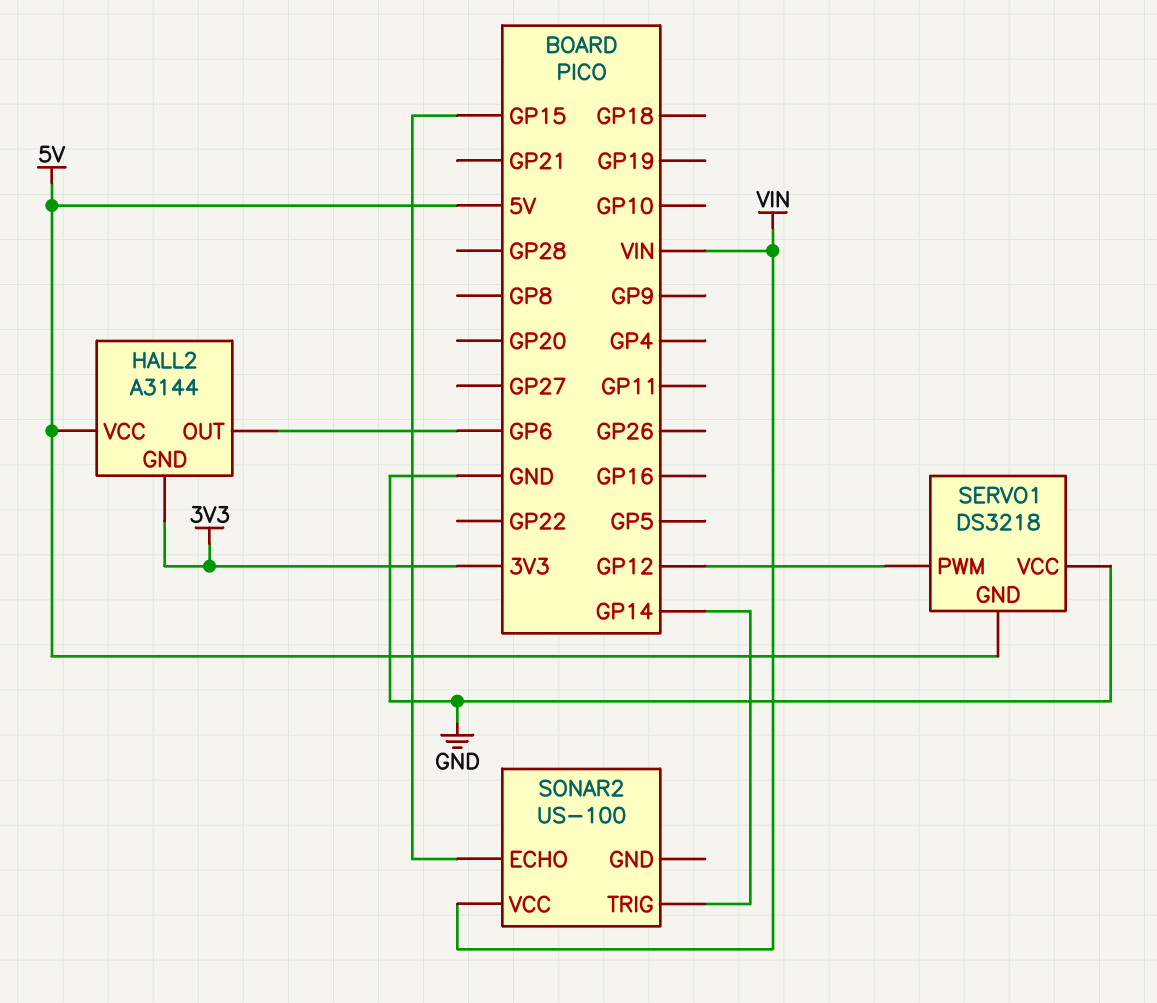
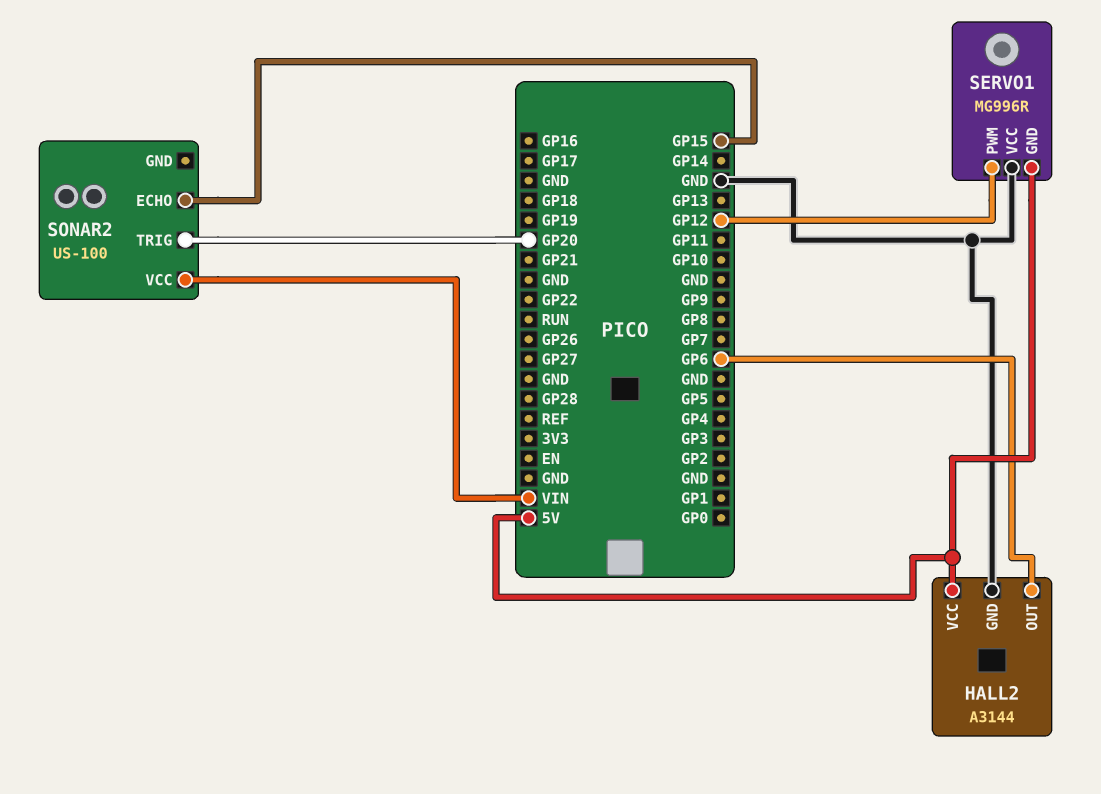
HALL2 pin GND: 3V3 -> GND
SERVO1: DS3218 -> MG996R
SONAR2 pin TRIG: GP14 -> GP20

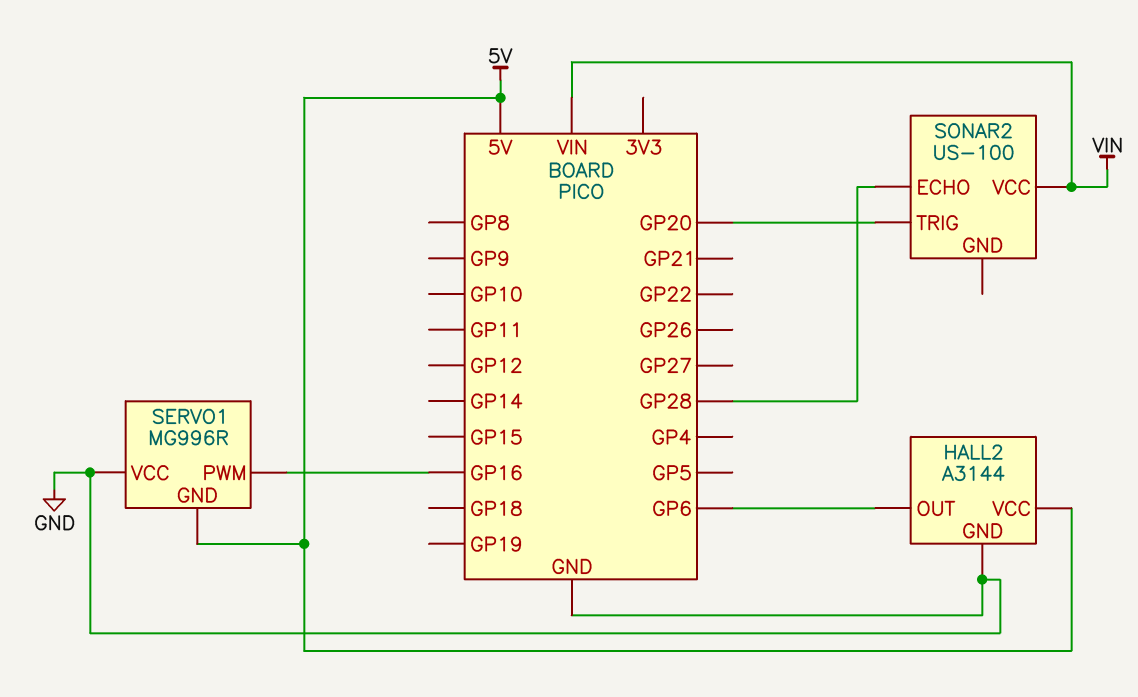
SERVO1 pin PWM: GP12 -> GP16
SONAR2 pin ECHO: GP15 -> GP28

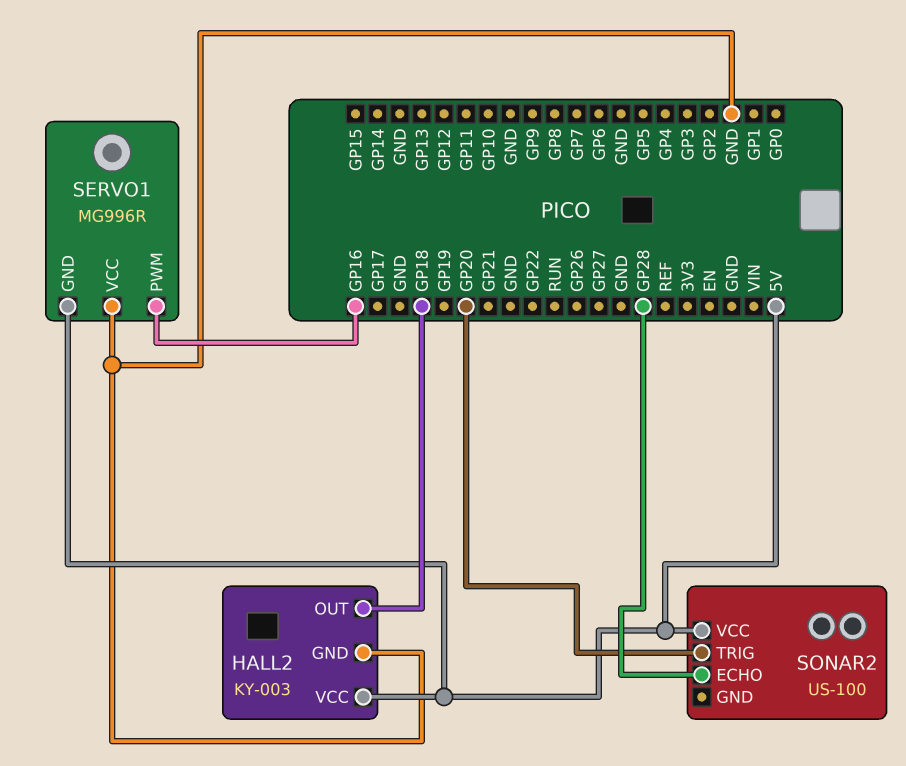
HALL2: A3144 -> KY-003
HALL2 pin OUT: GP6 -> GP18
SONAR2 pin VCC: VIN -> 5V

